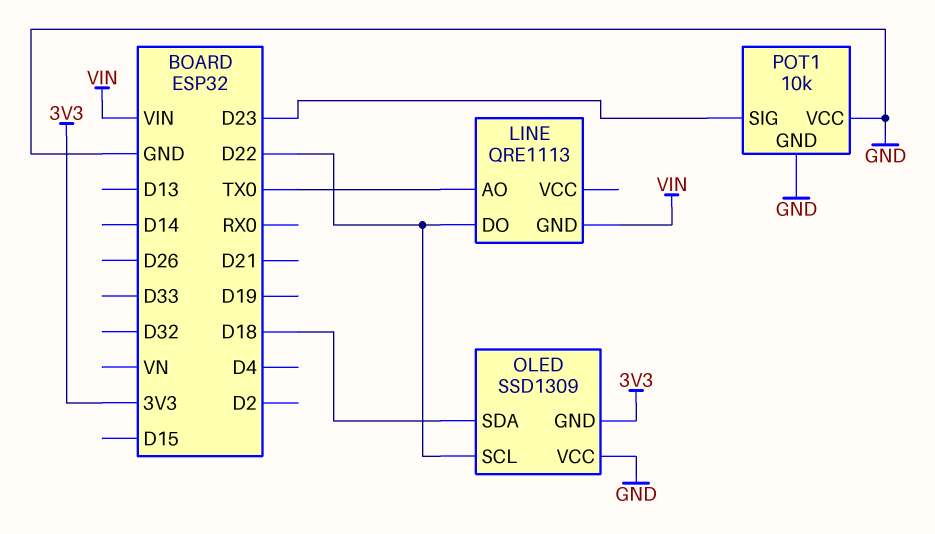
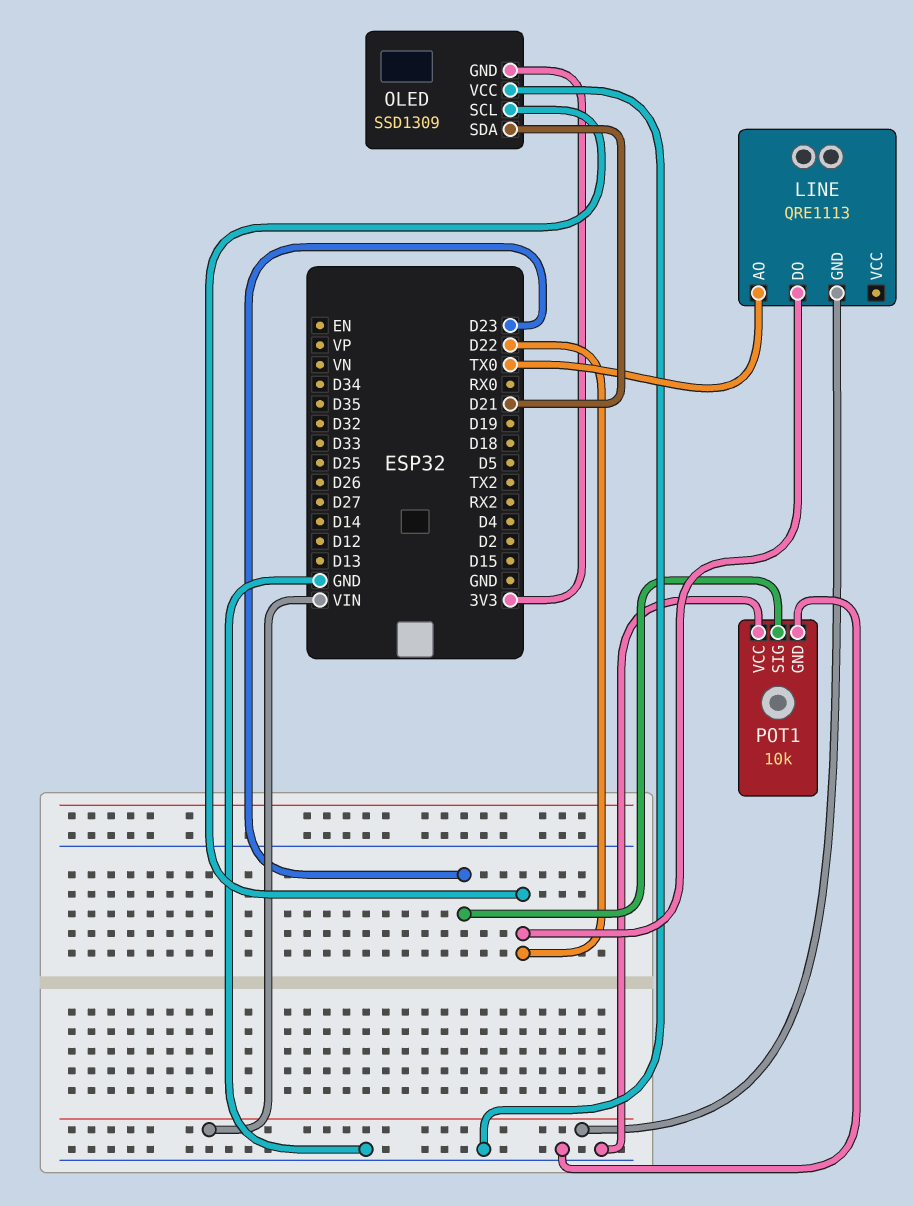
OLED pin SDA: D18 -> D21

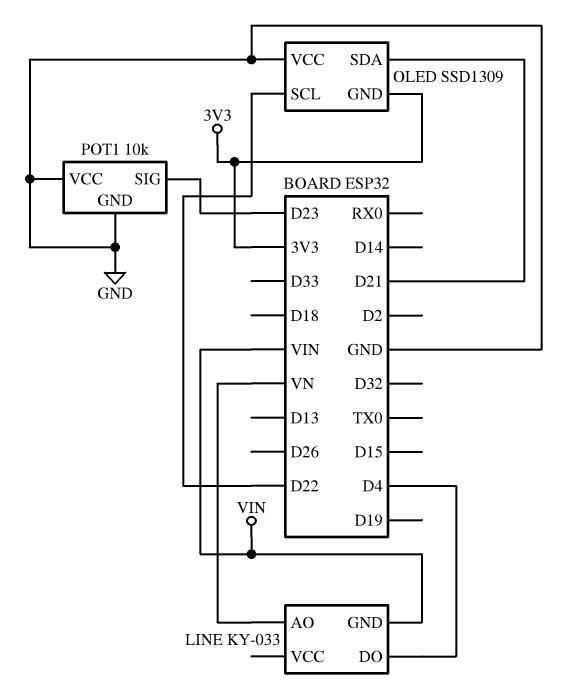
LINE: QRE1113 -> KY-033
LINE pin AO: TX0 -> VN
LINE pin DO: D22 -> D4

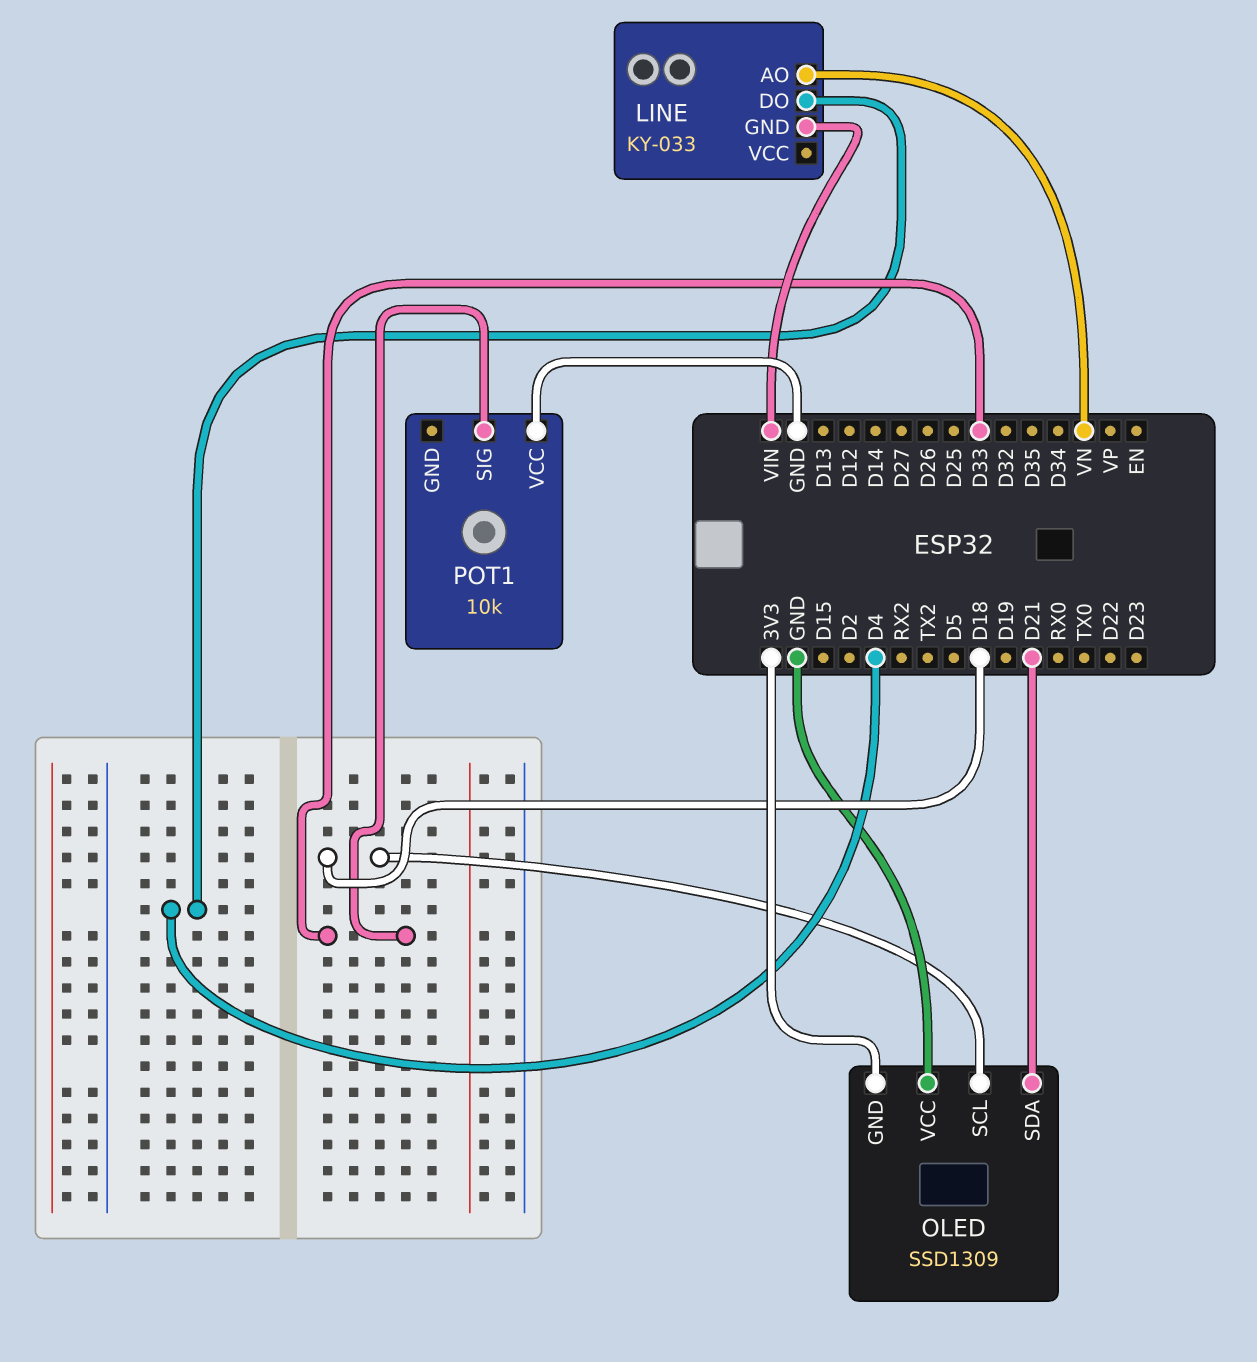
OLED pin SCL: D22 -> D18
POT1 pin GND: GND -> none
POT1 pin SIG: D23 -> D33

